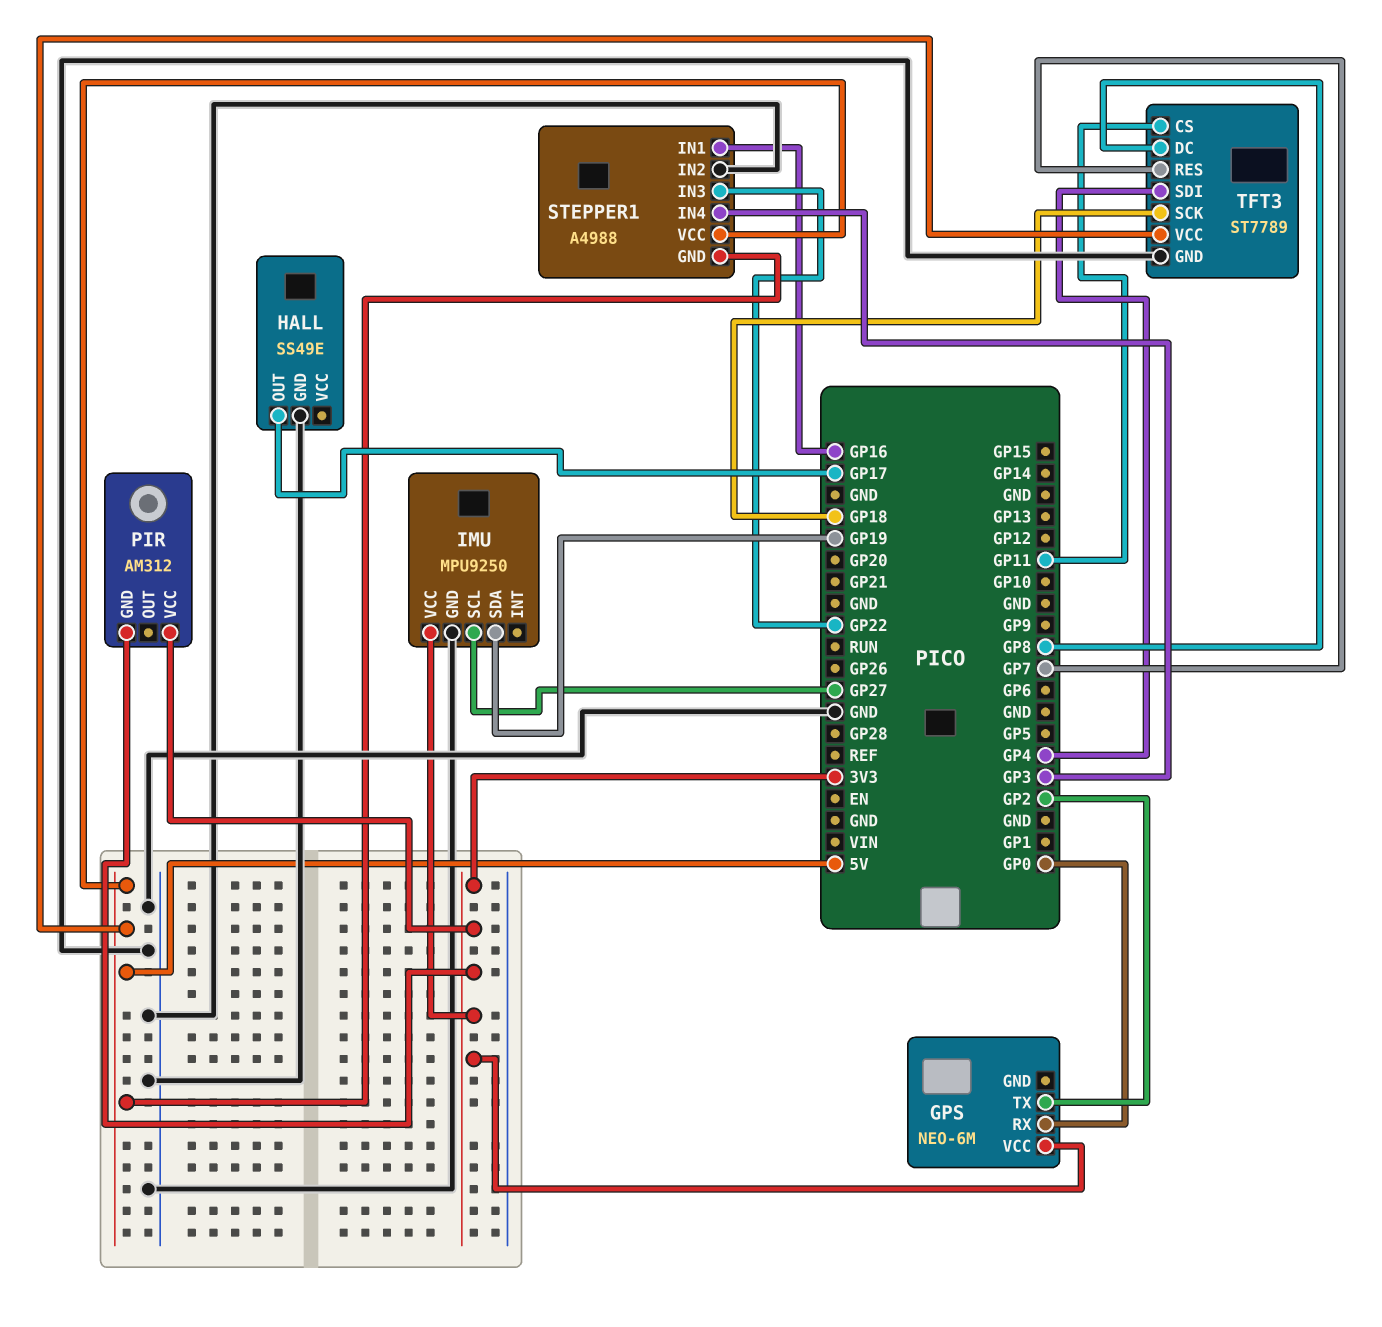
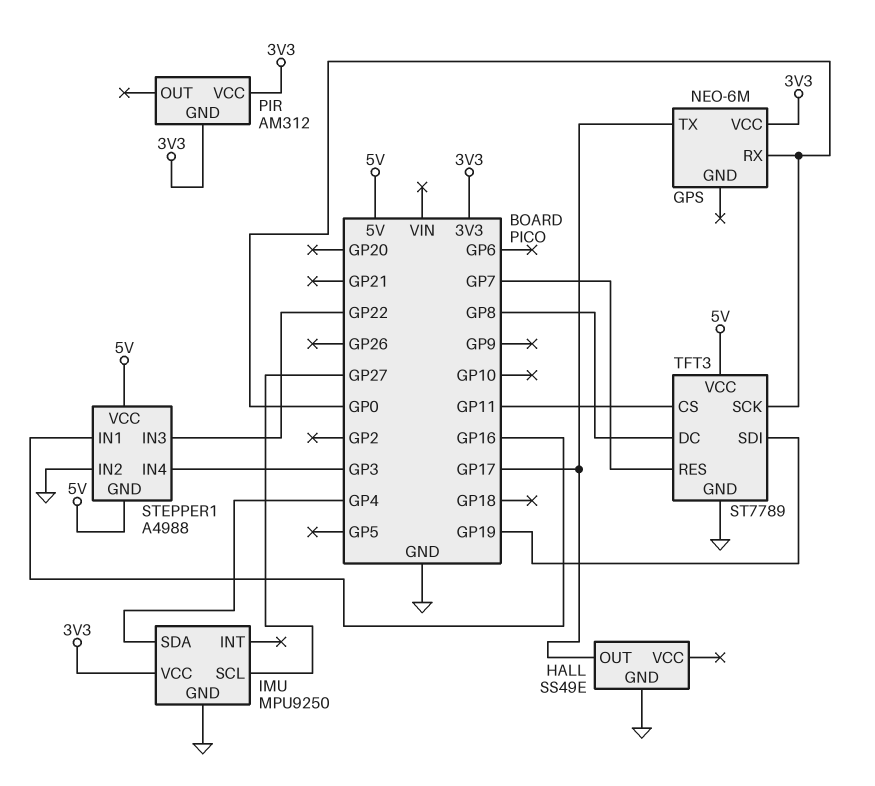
GPS pin TX: GP2 -> GP17
IMU pin SDA: GP19 -> GP4
TFT3 pin SCK: GP18 -> GP0
TFT3 pin SDI: GP4 -> GP19

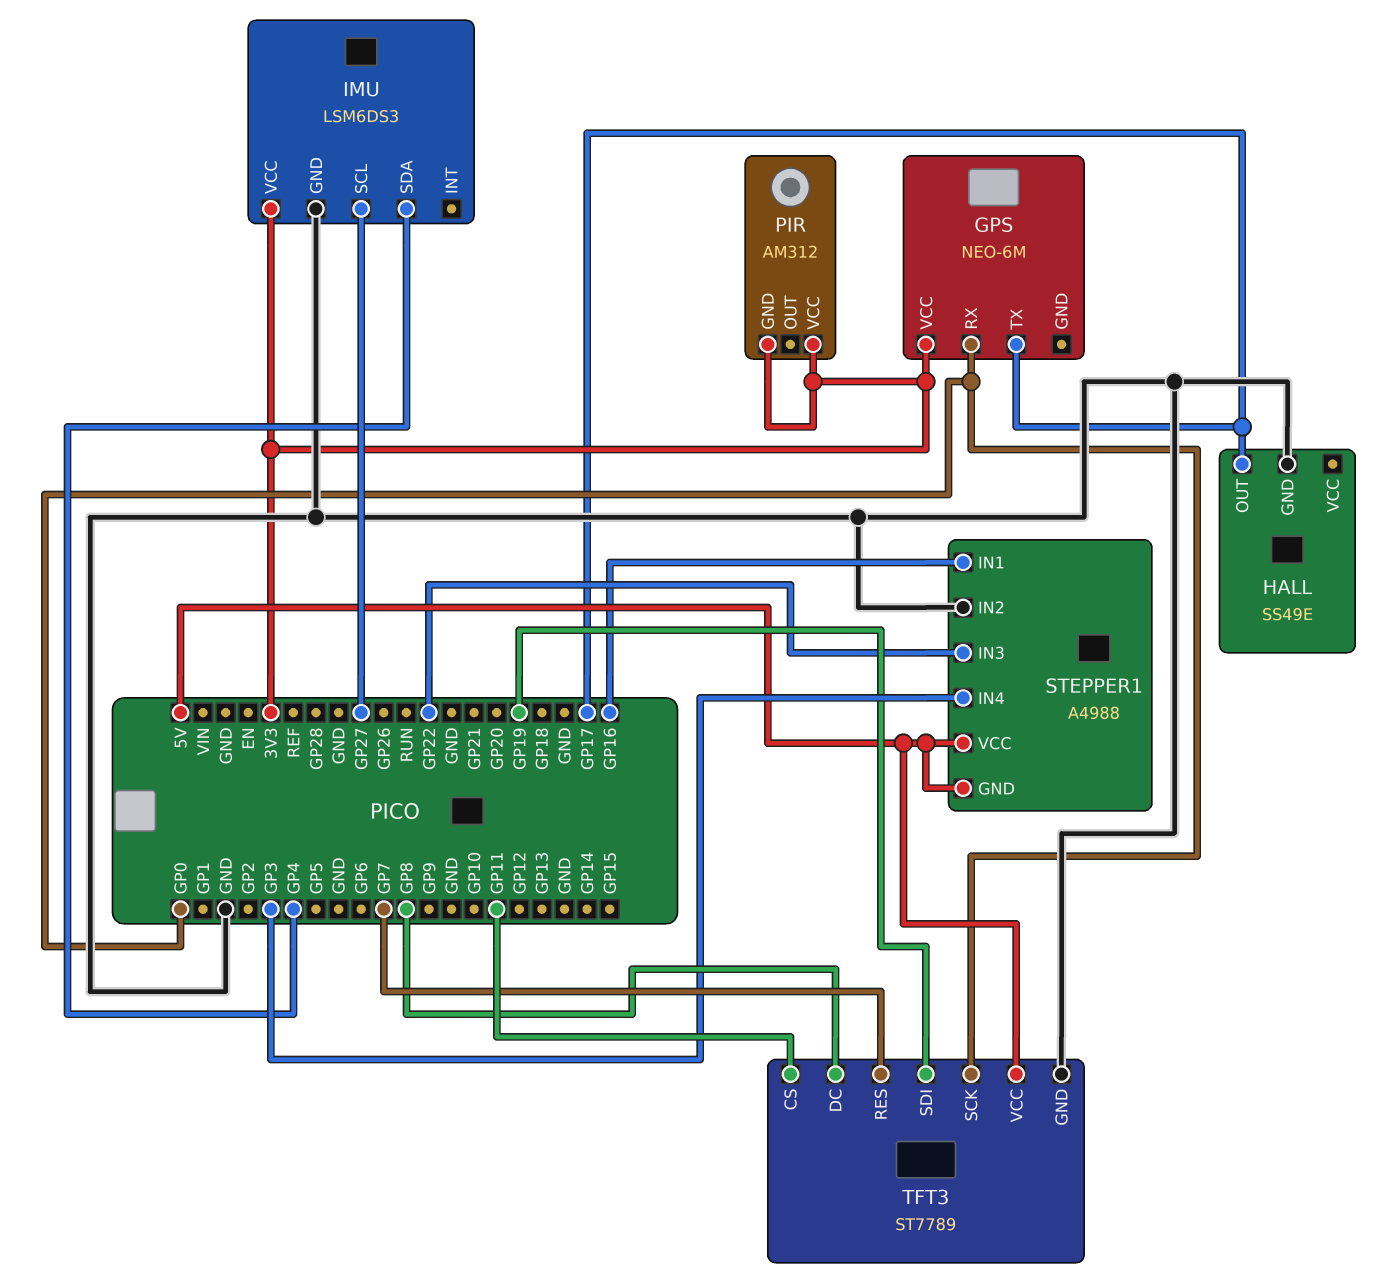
IMU: MPU9250 -> LSM6DS3

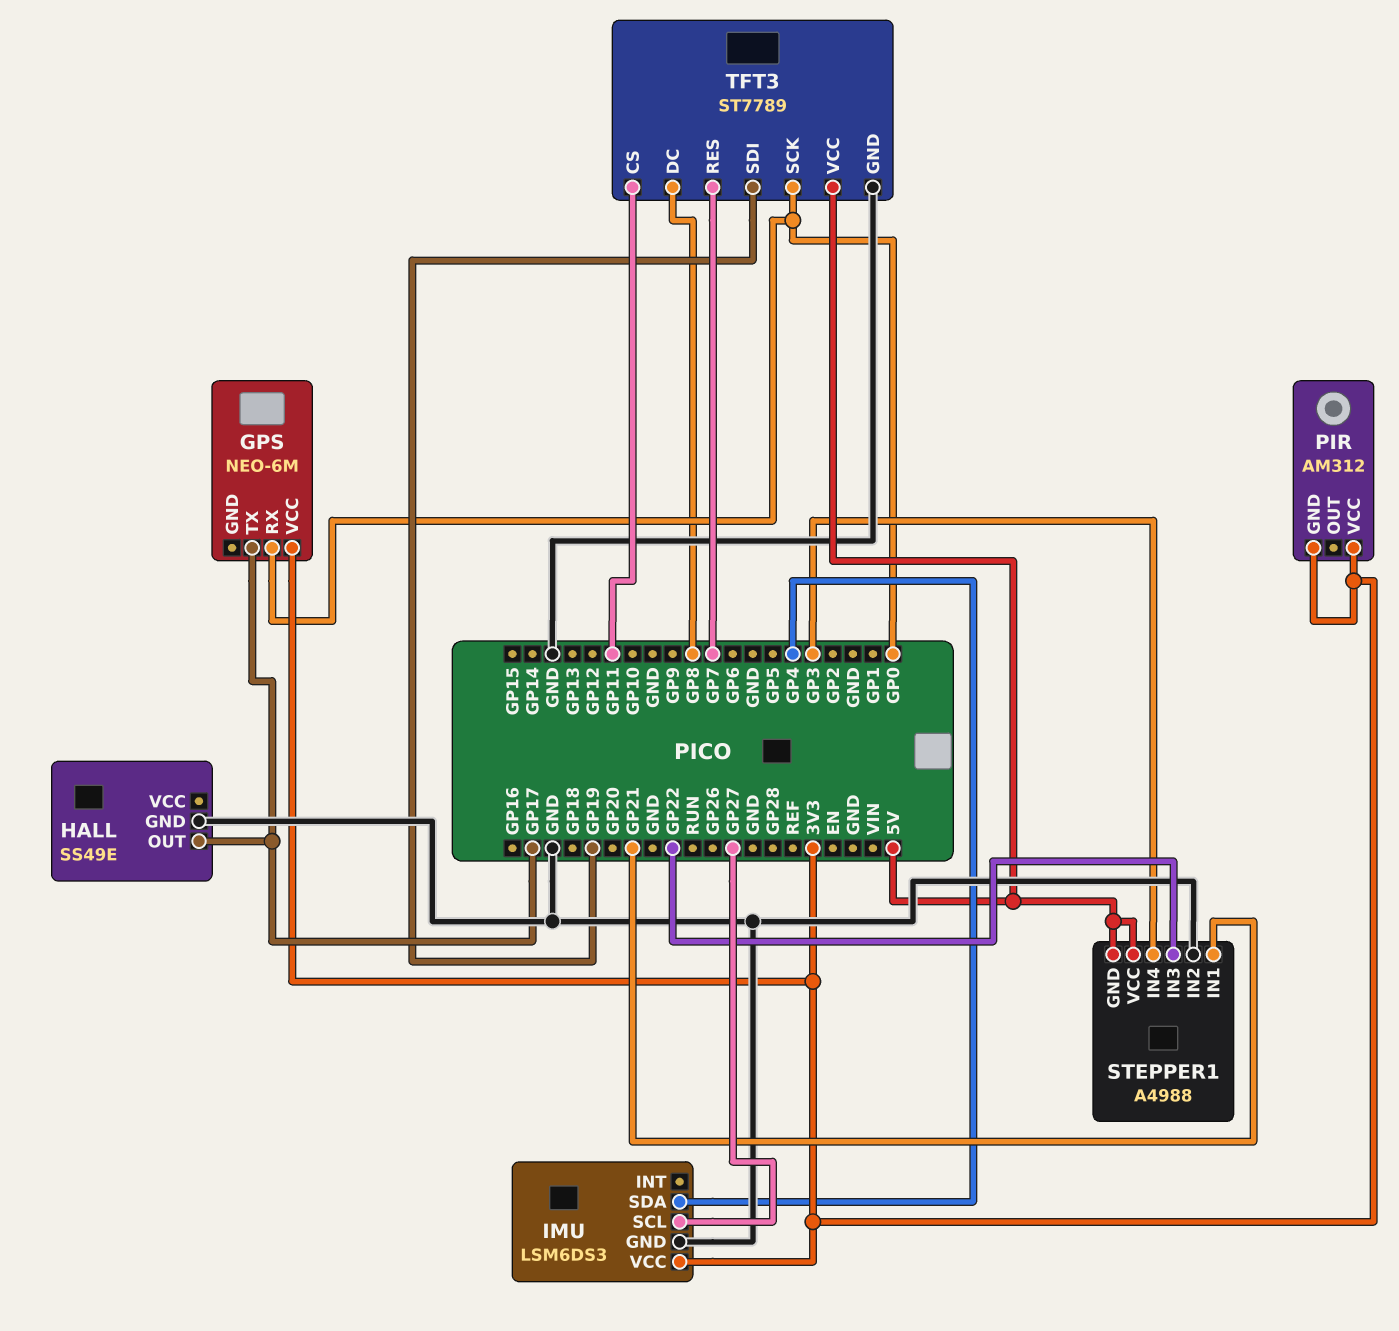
STEPPER1 pin IN1: GP16 -> GP21

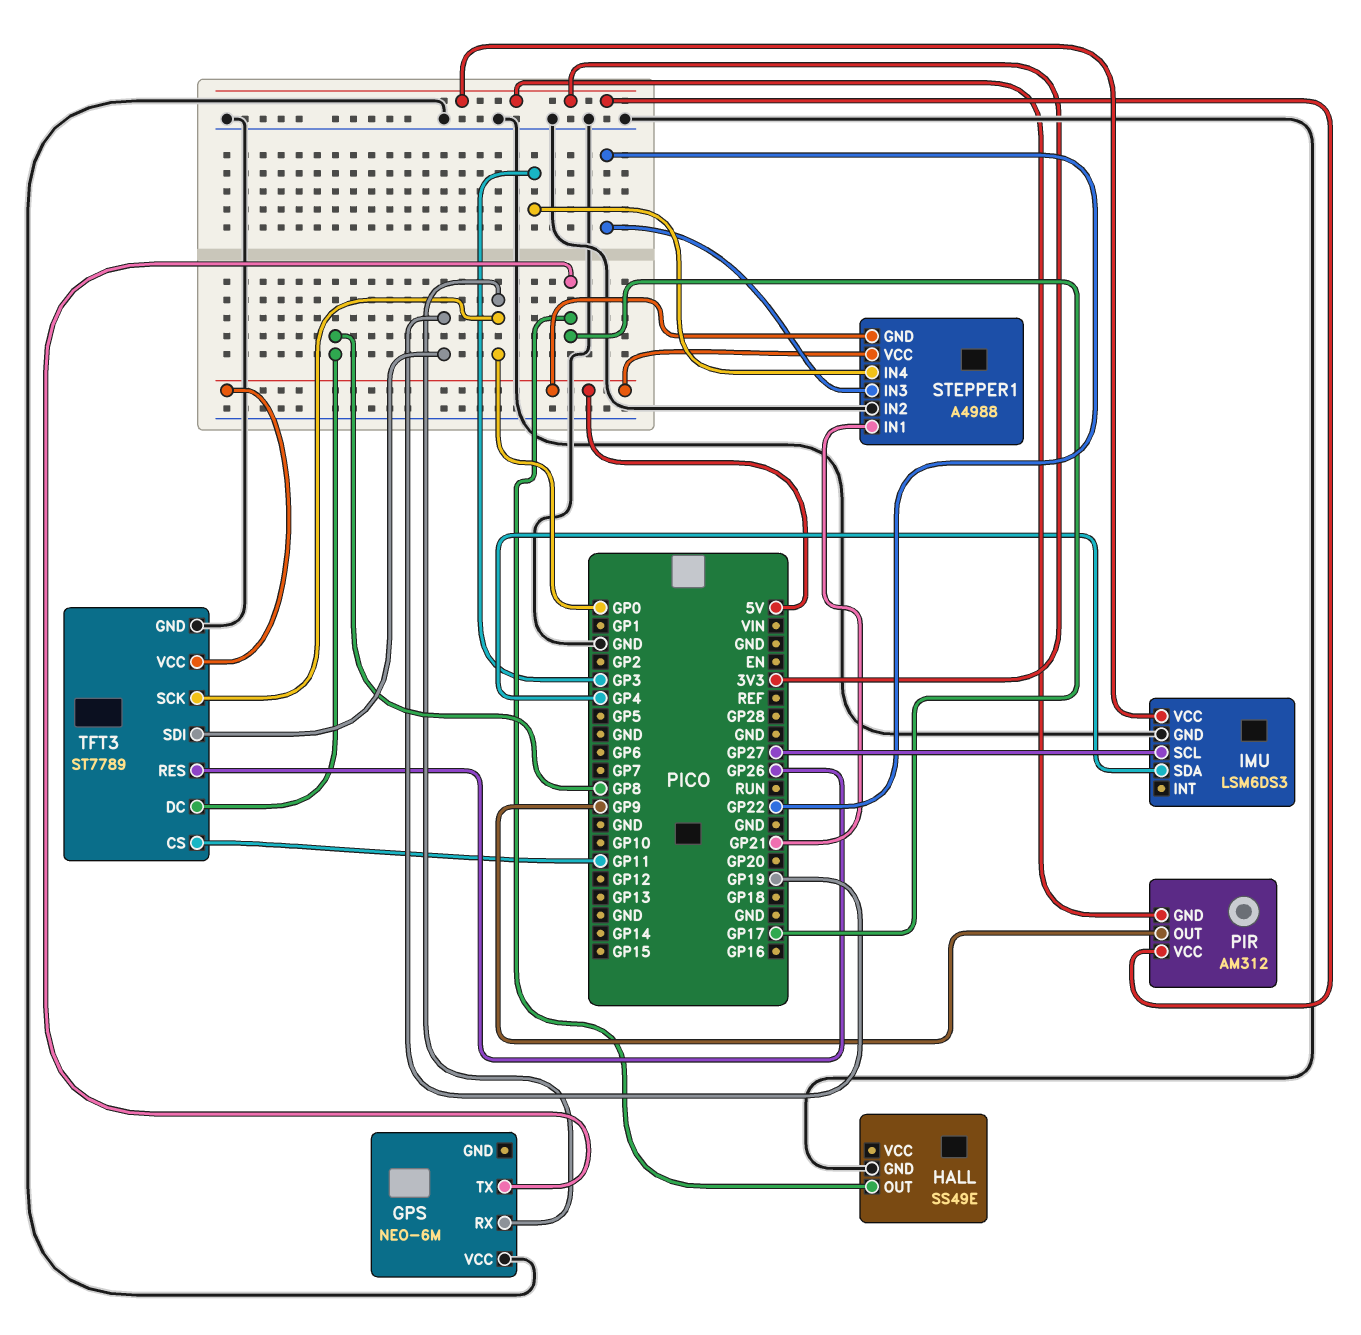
GPS pin VCC: 3V3 -> GND
PIR pin OUT: none -> GP9
TFT3 pin RES: GP7 -> GP26

